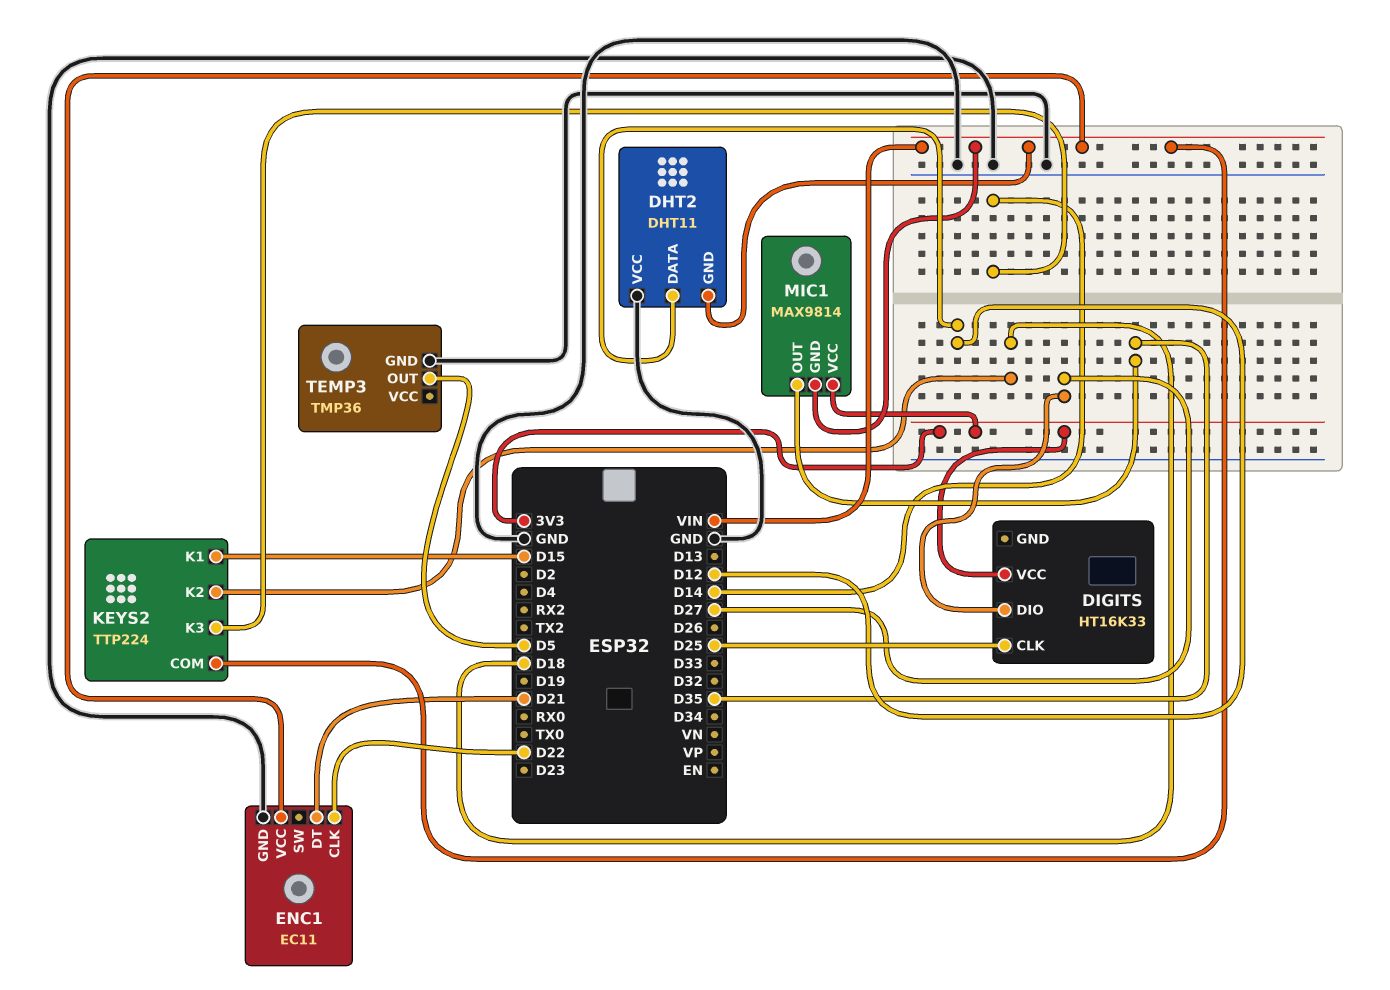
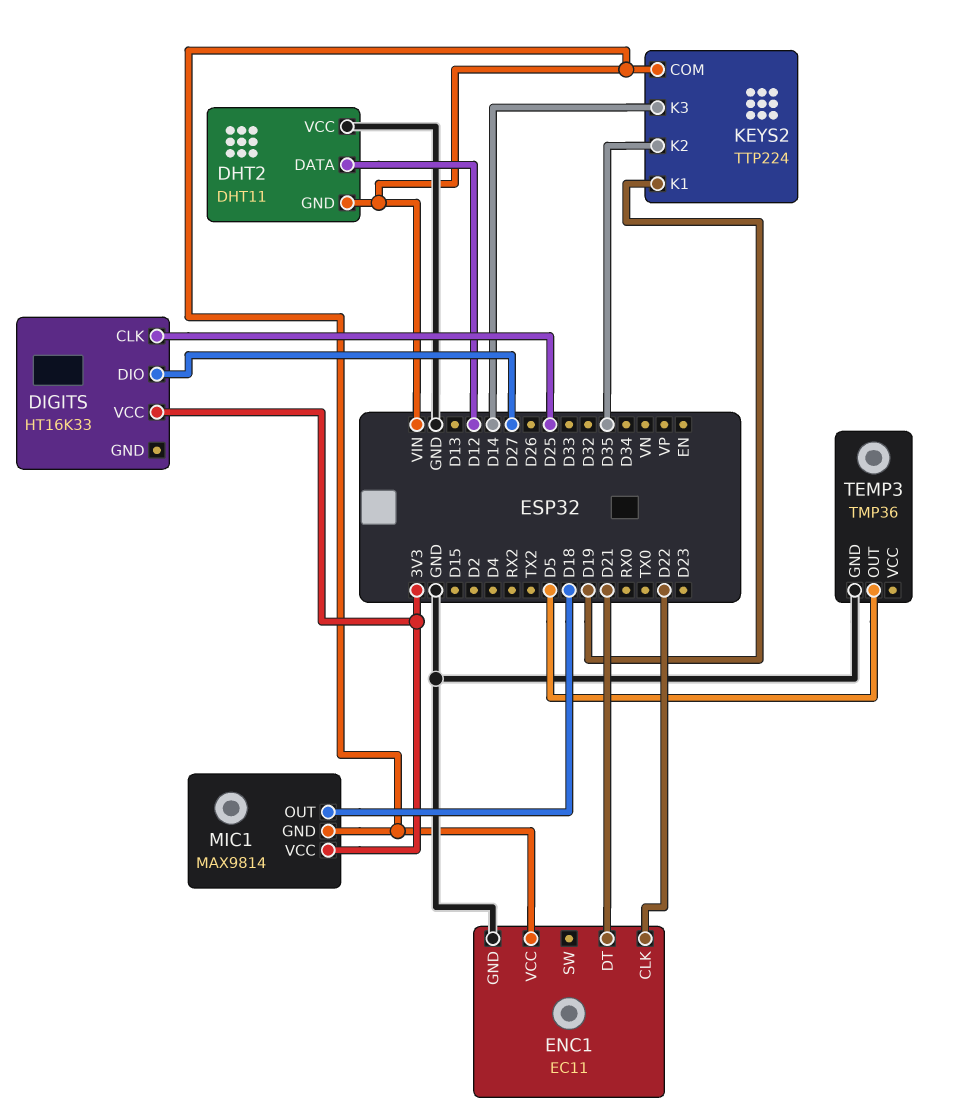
KEYS2 pin K1: D15 -> D19
KEYS2 pin K2: D18 -> D35
MIC1 pin OUT: D35 -> D18

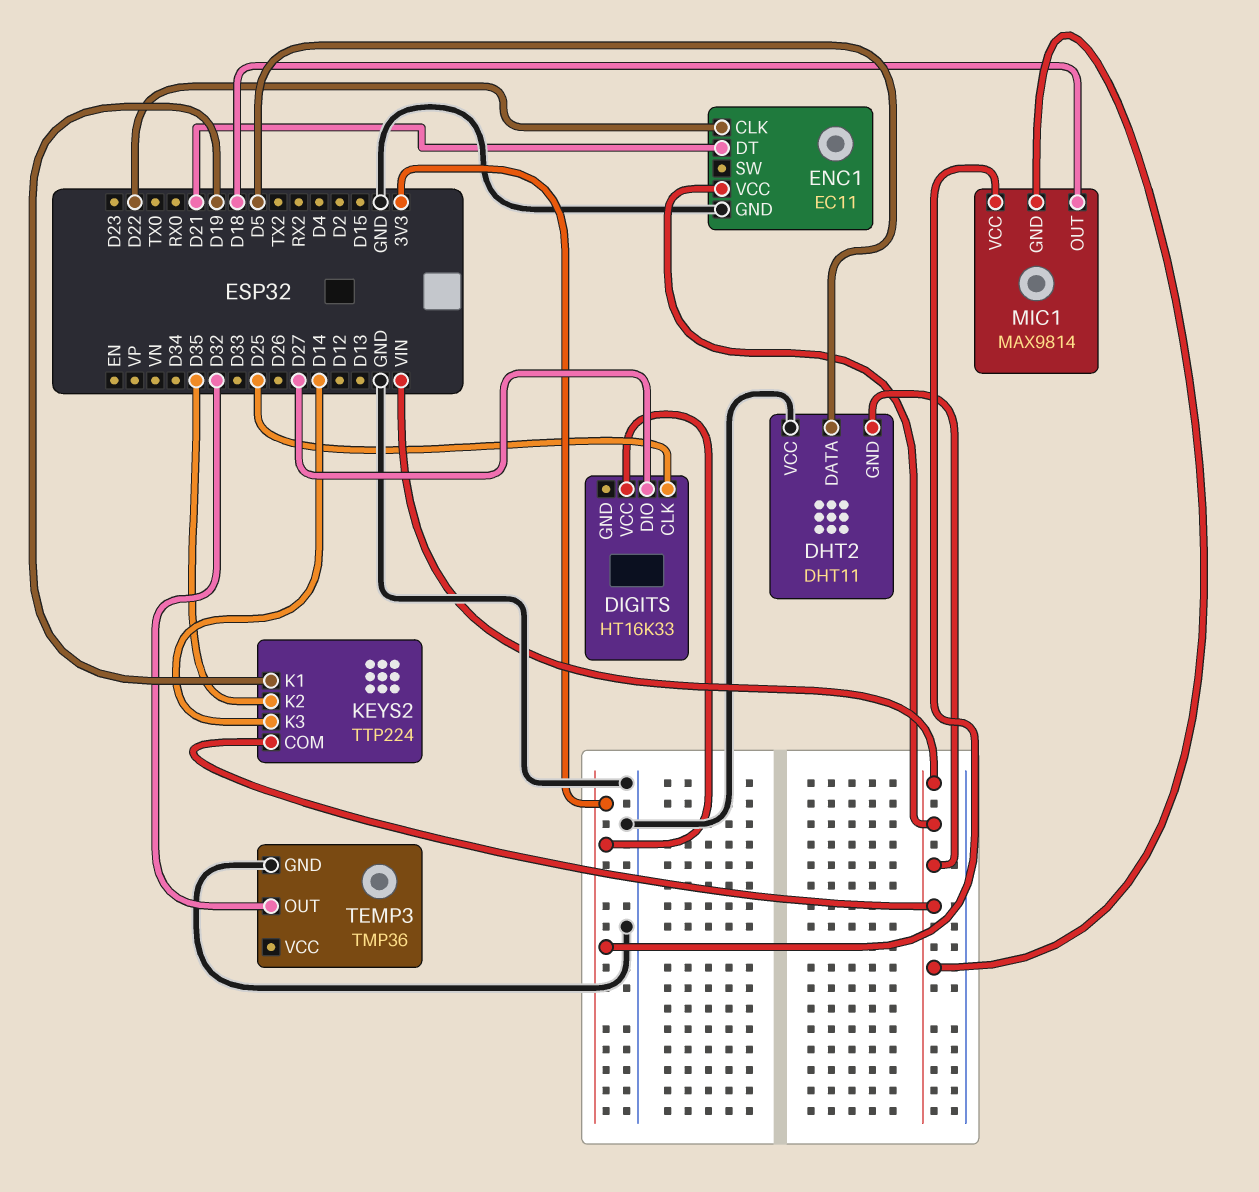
DHT2 pin DATA: D12 -> D5
TEMP3 pin OUT: D5 -> D32

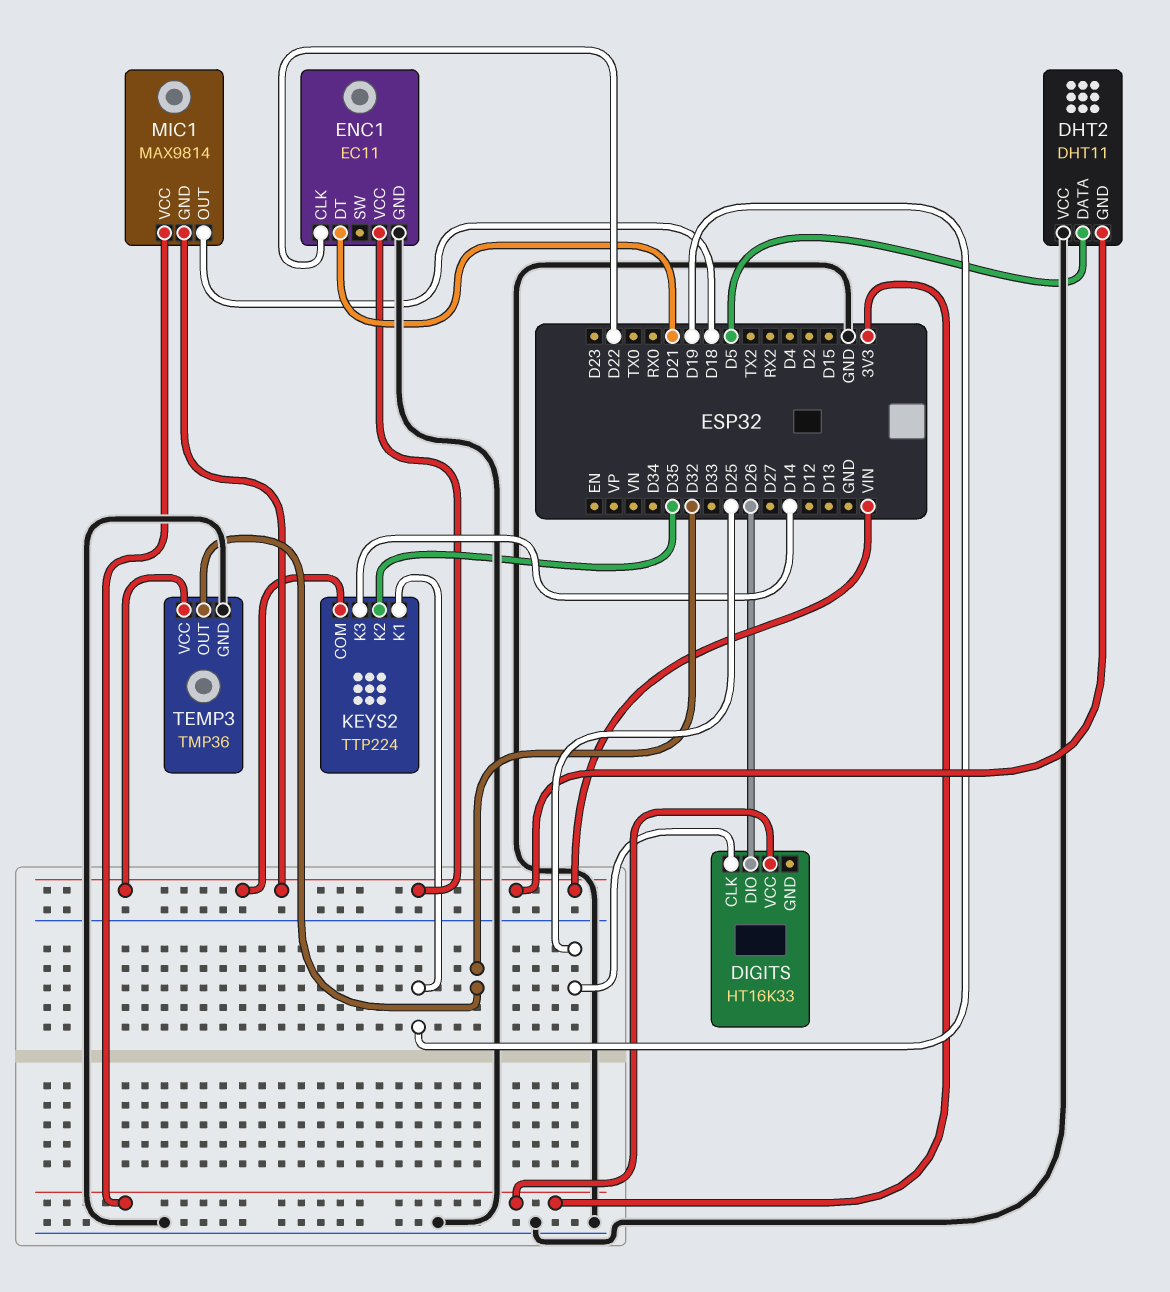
DIGITS pin DIO: D27 -> D26
TEMP3 pin VCC: none -> VIN

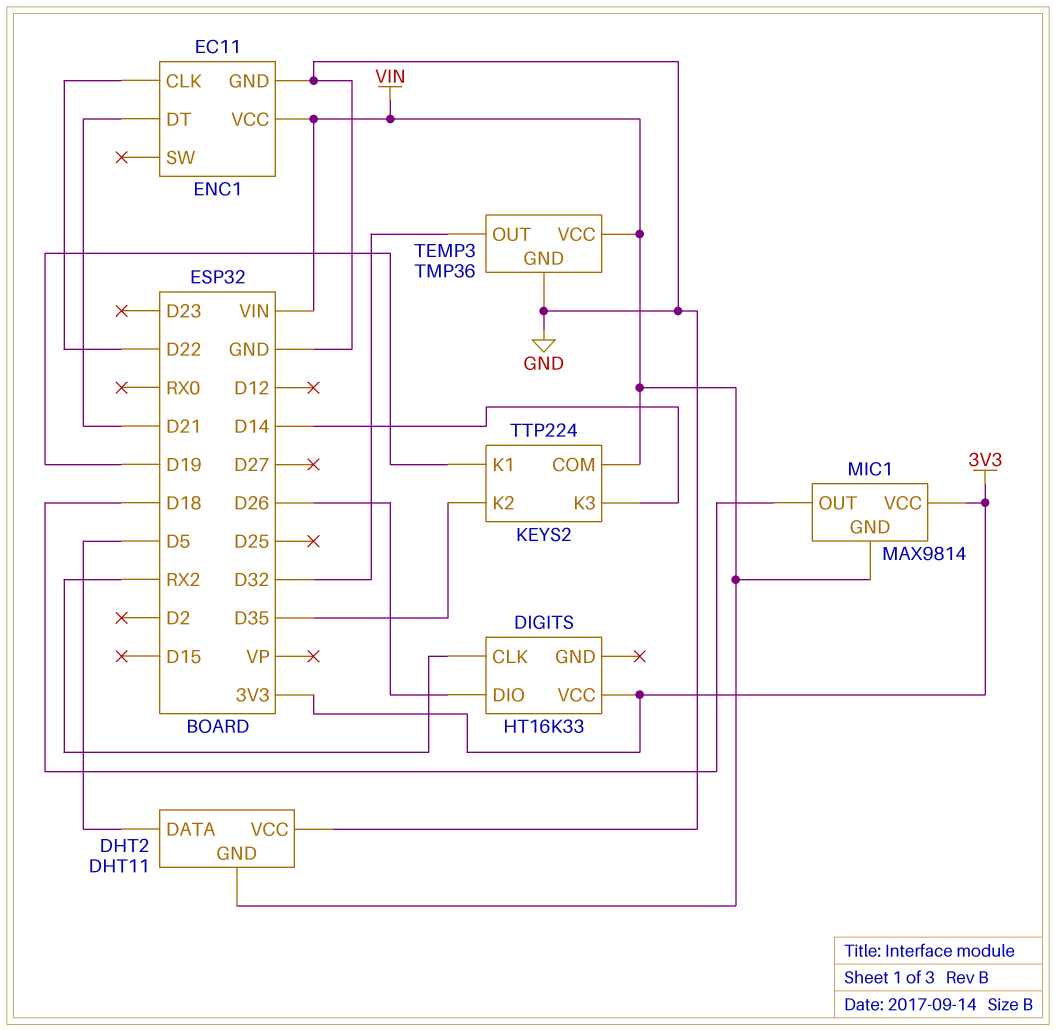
DIGITS pin CLK: D25 -> RX2

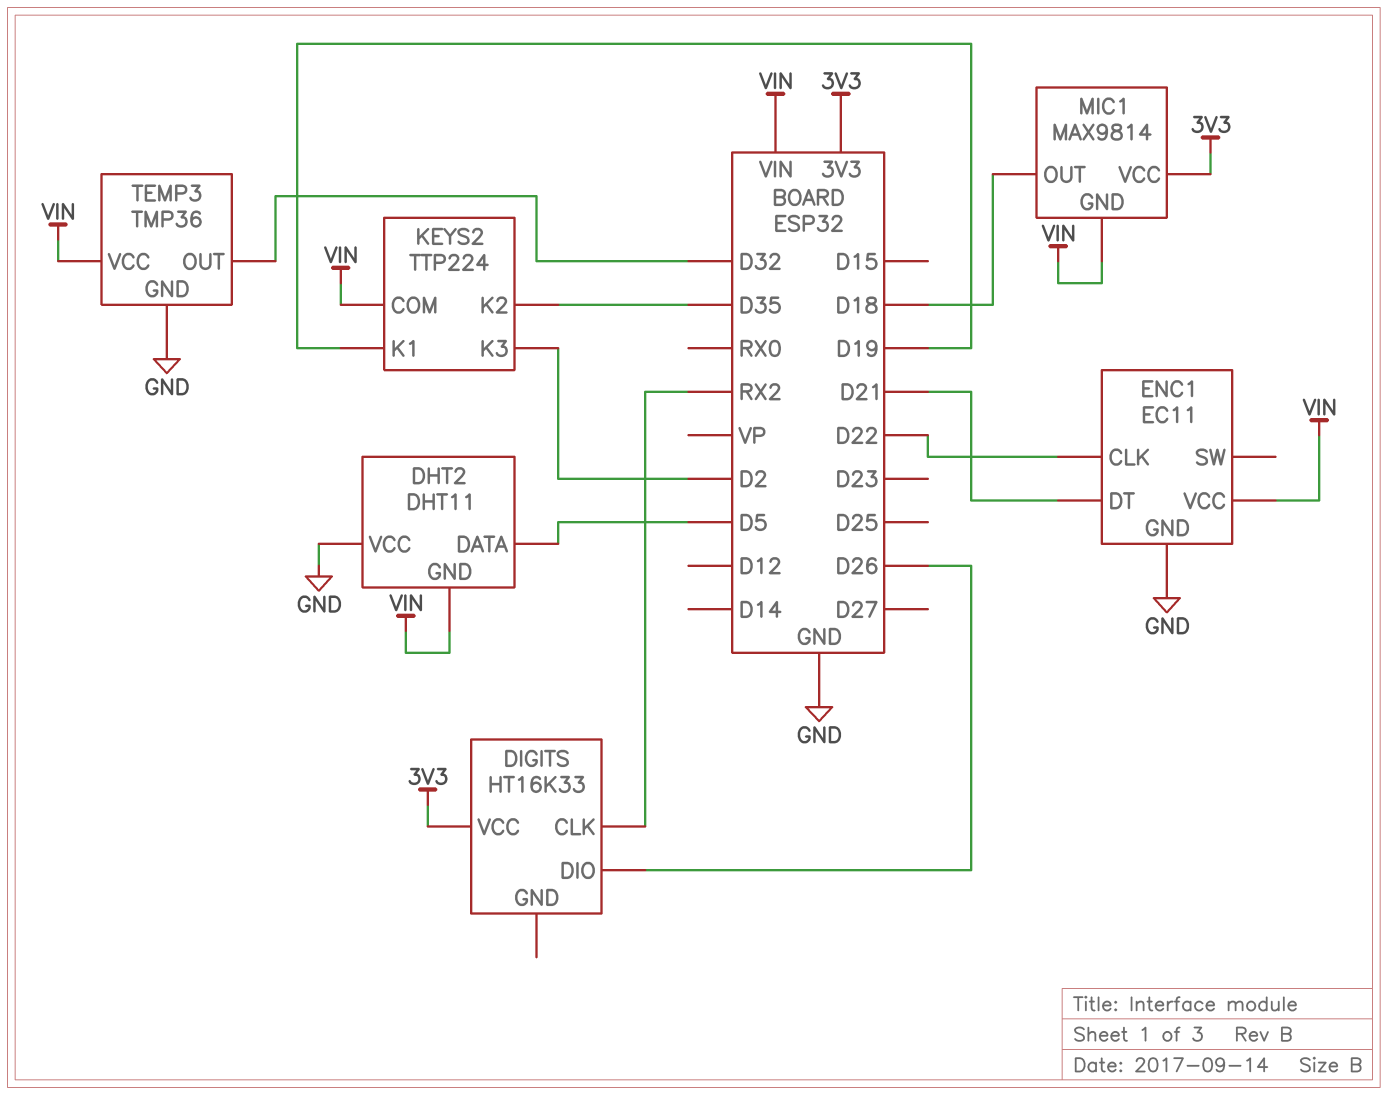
KEYS2 pin K3: D14 -> D2

